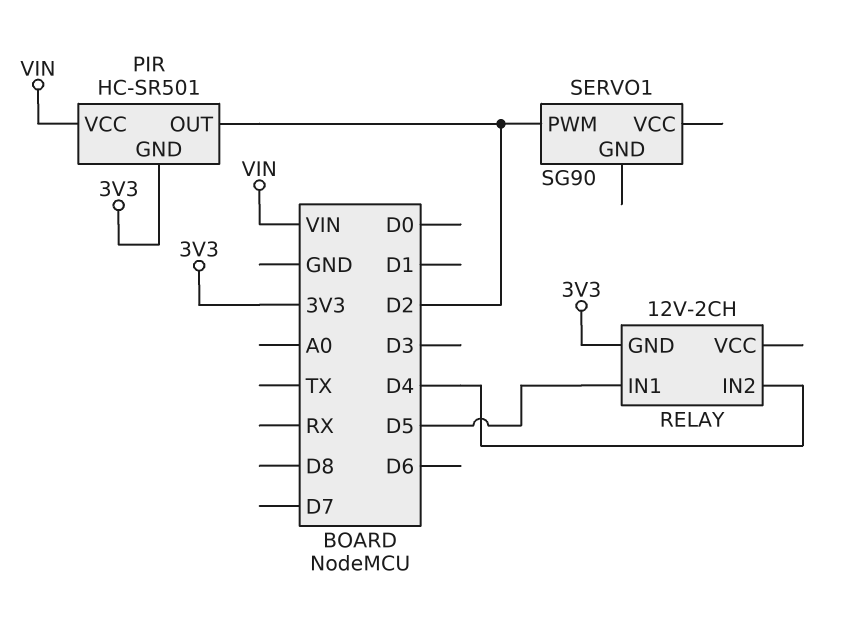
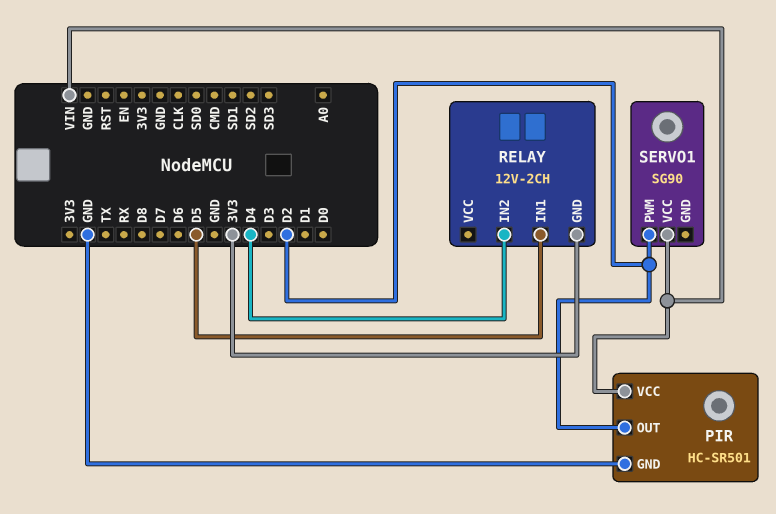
PIR pin GND: 3V3 -> GND
SERVO1 pin VCC: none -> VIN

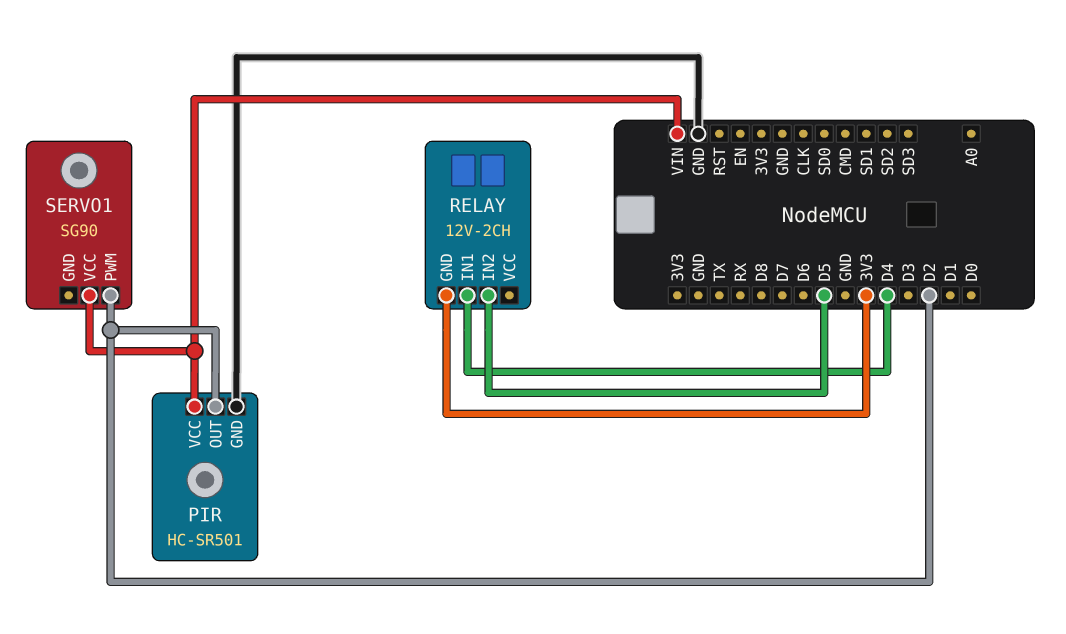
RELAY pin IN1: D5 -> D4
RELAY pin IN2: D4 -> D5

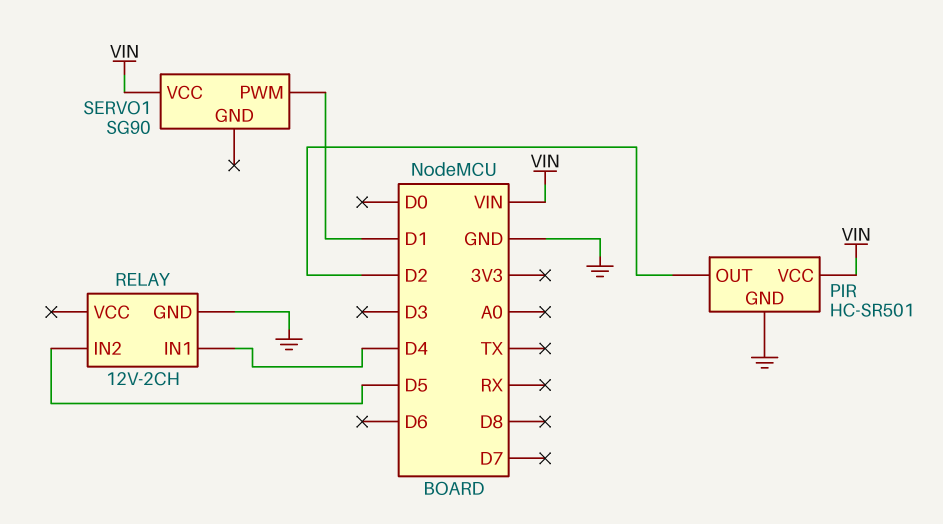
RELAY pin GND: 3V3 -> GND
SERVO1 pin PWM: D2 -> D1

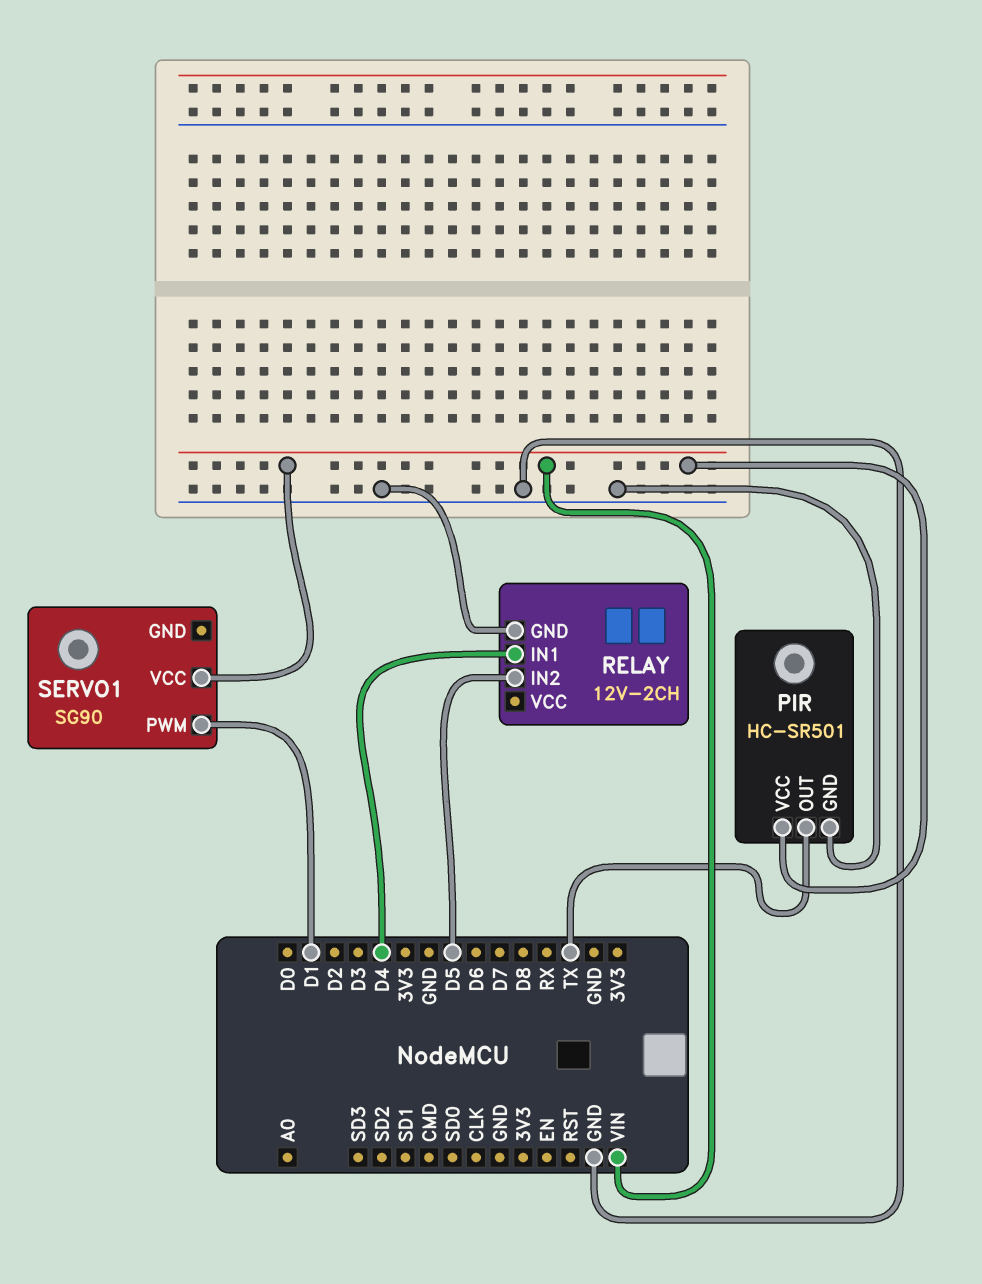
PIR pin OUT: D2 -> TX

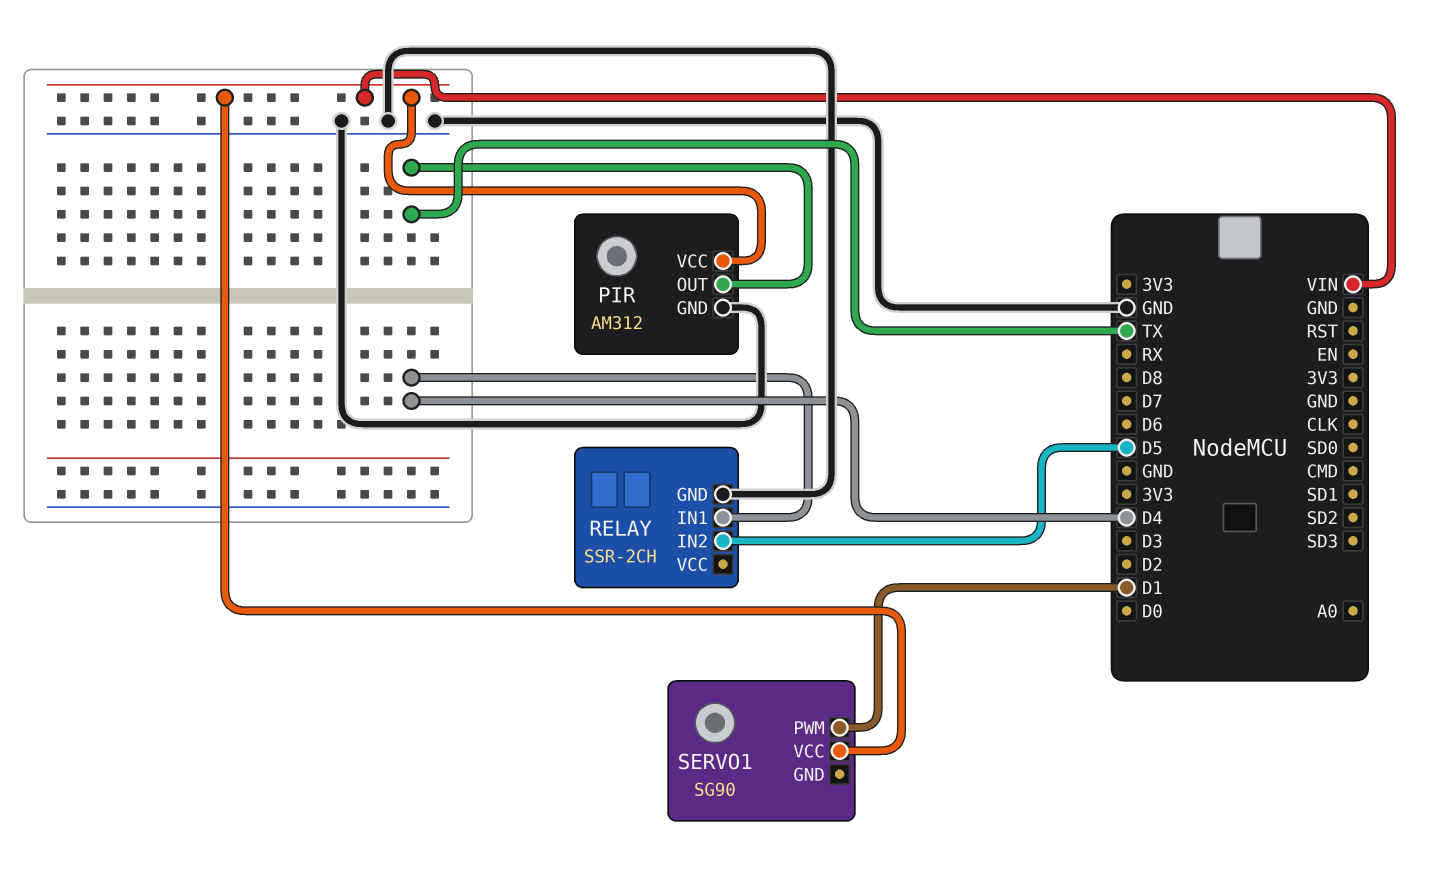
PIR: HC-SR501 -> AM312
RELAY: 12V-2CH -> SSR-2CH

